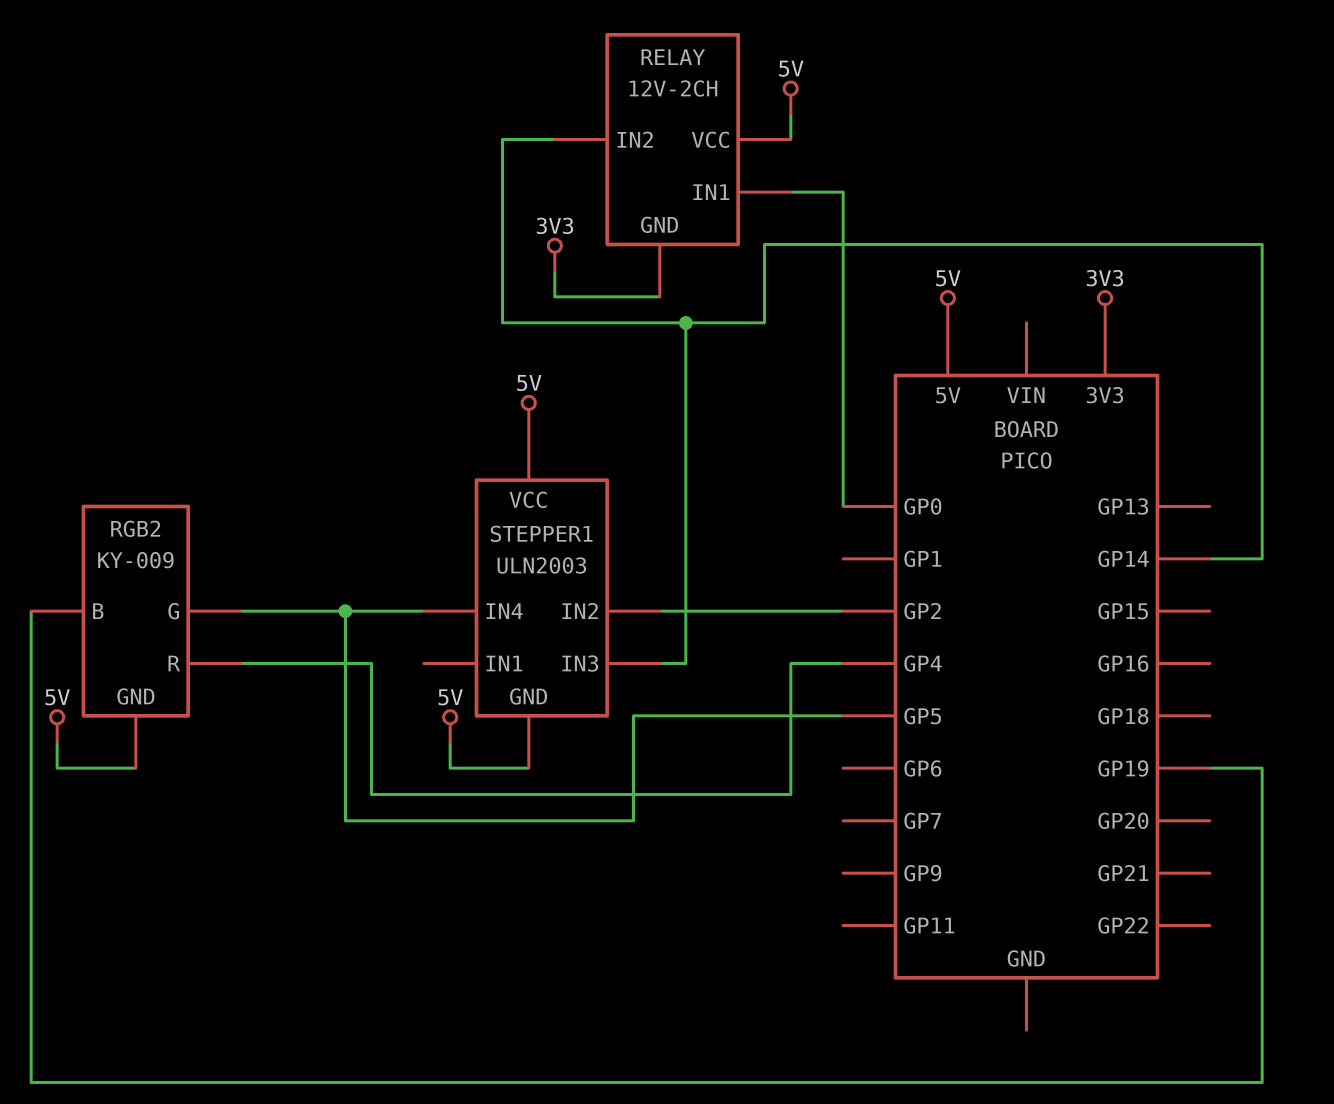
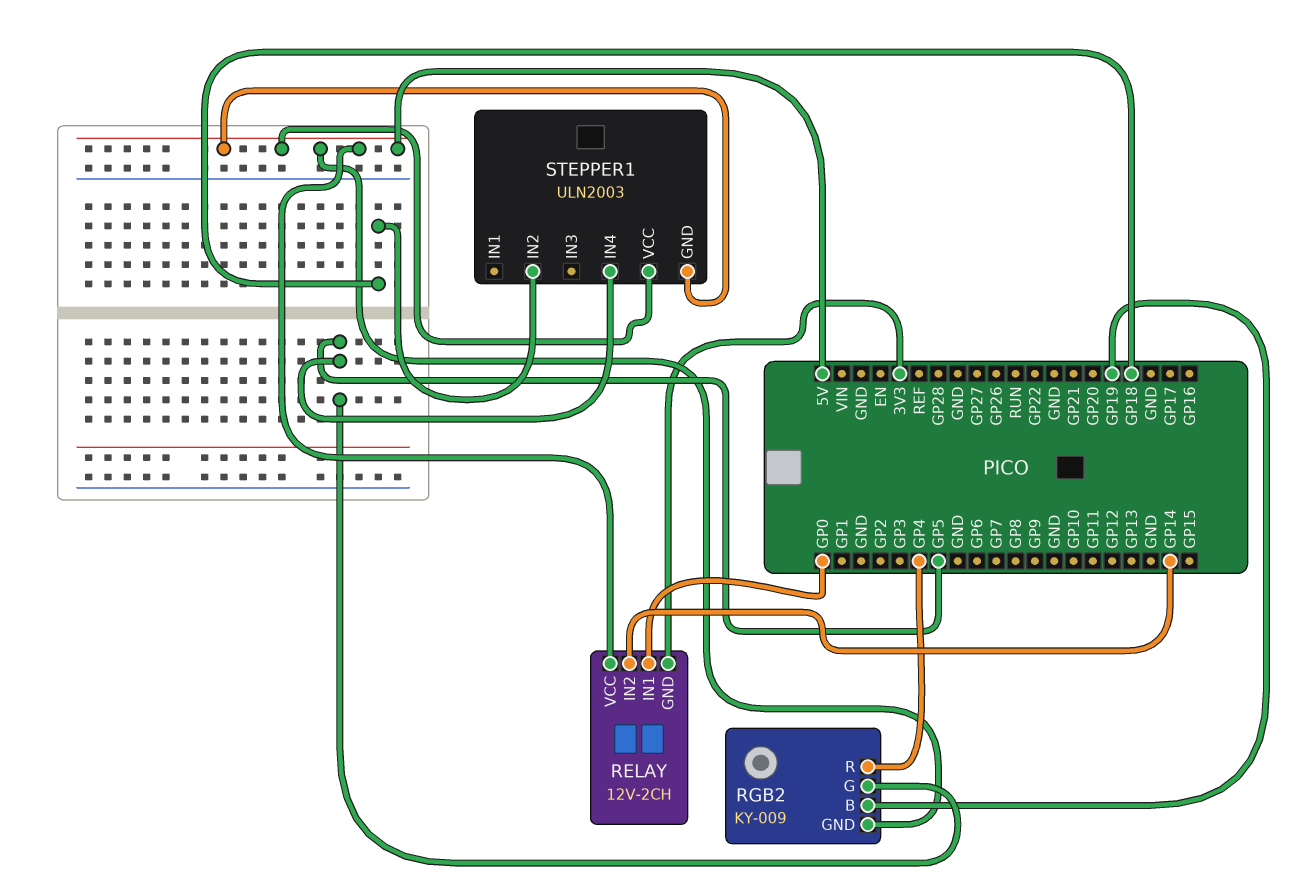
STEPPER1 pin IN2: GP2 -> GP18
STEPPER1 pin IN3: GP14 -> none

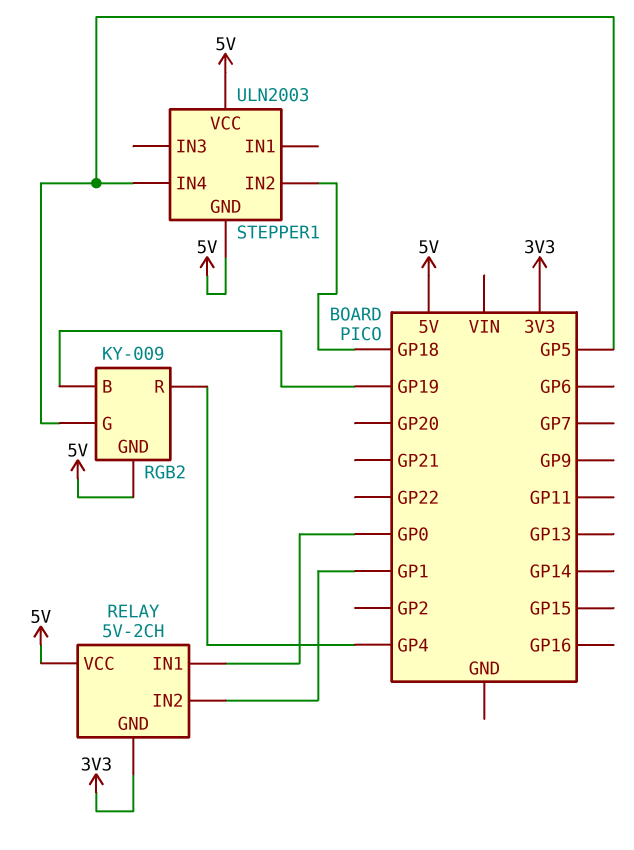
RELAY: 12V-2CH -> 5V-2CH
RELAY pin IN2: GP14 -> GP1

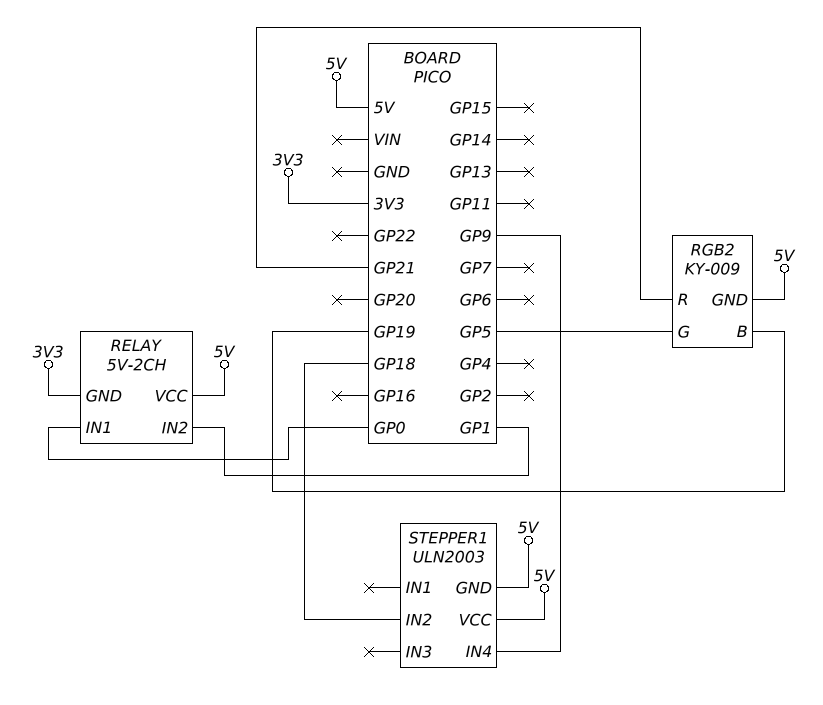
RGB2 pin R: GP4 -> GP21
STEPPER1 pin IN4: GP5 -> GP9

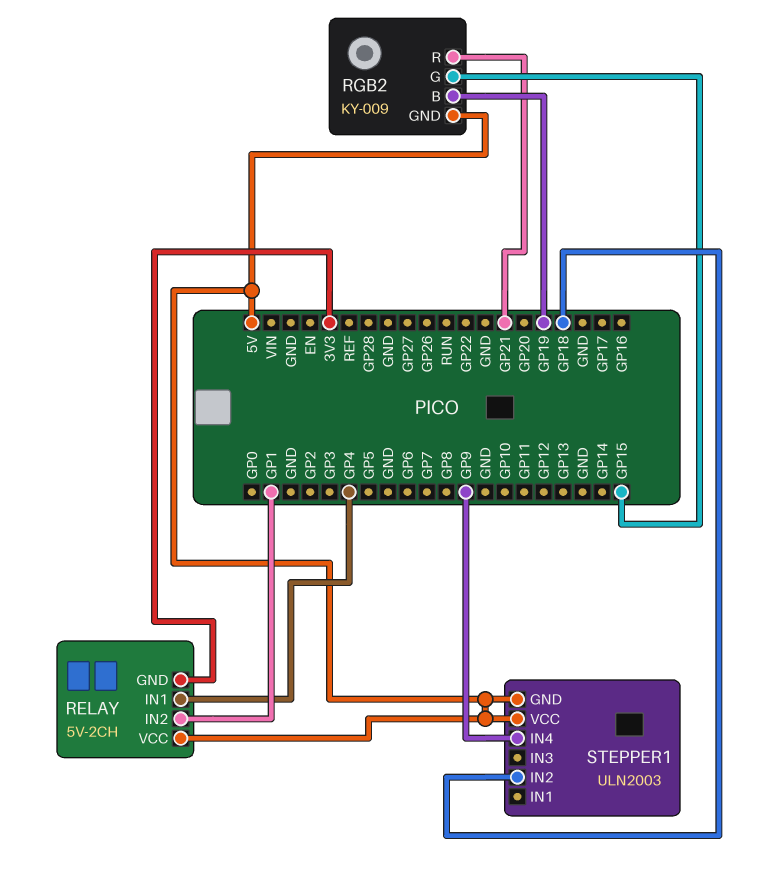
RELAY pin IN1: GP0 -> GP4
RGB2 pin G: GP5 -> GP15

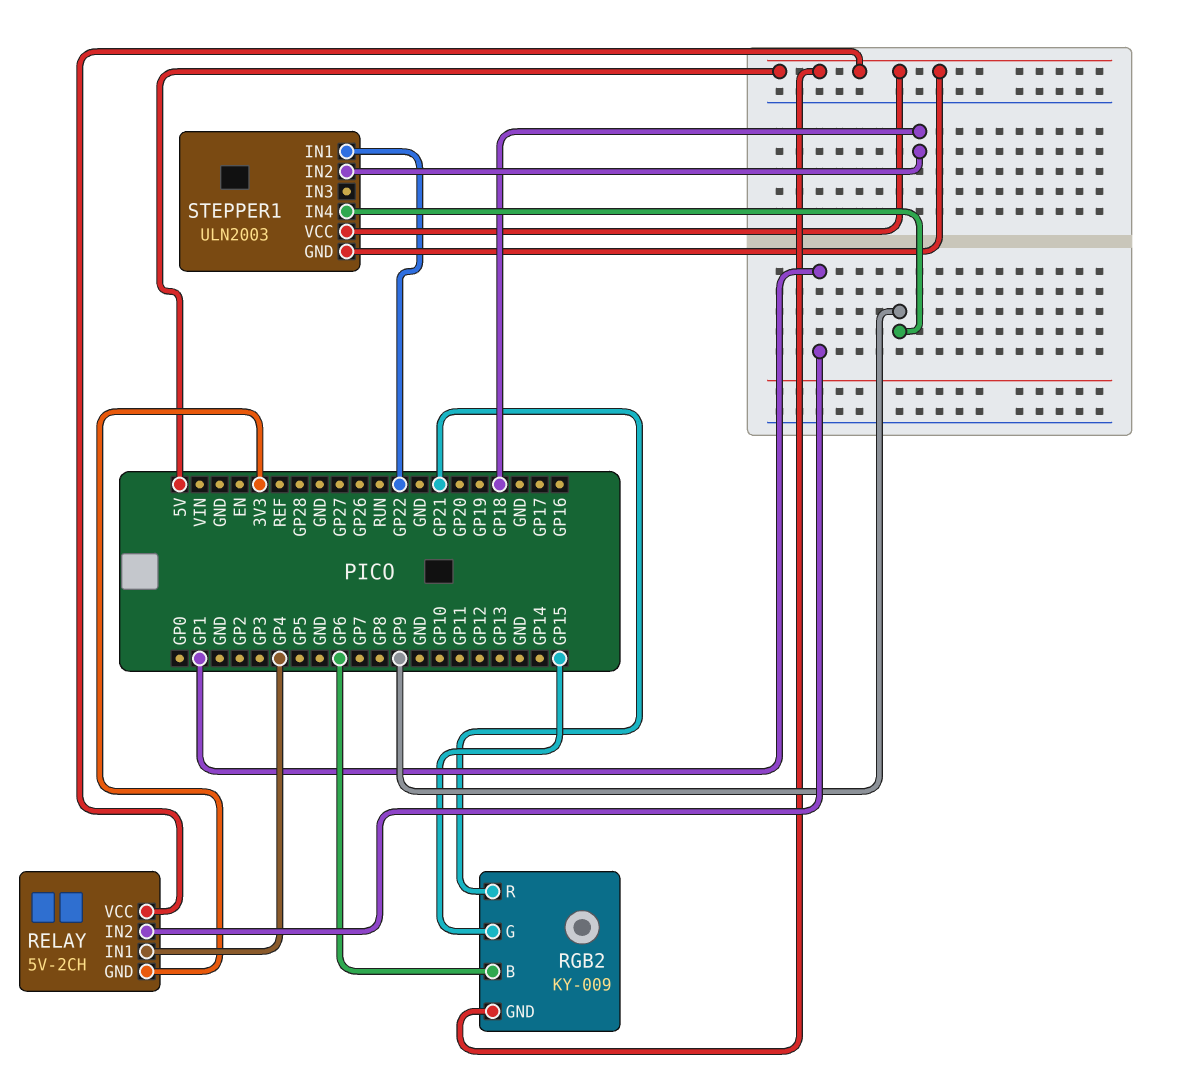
RGB2 pin B: GP19 -> GP6
STEPPER1 pin IN1: none -> GP22

